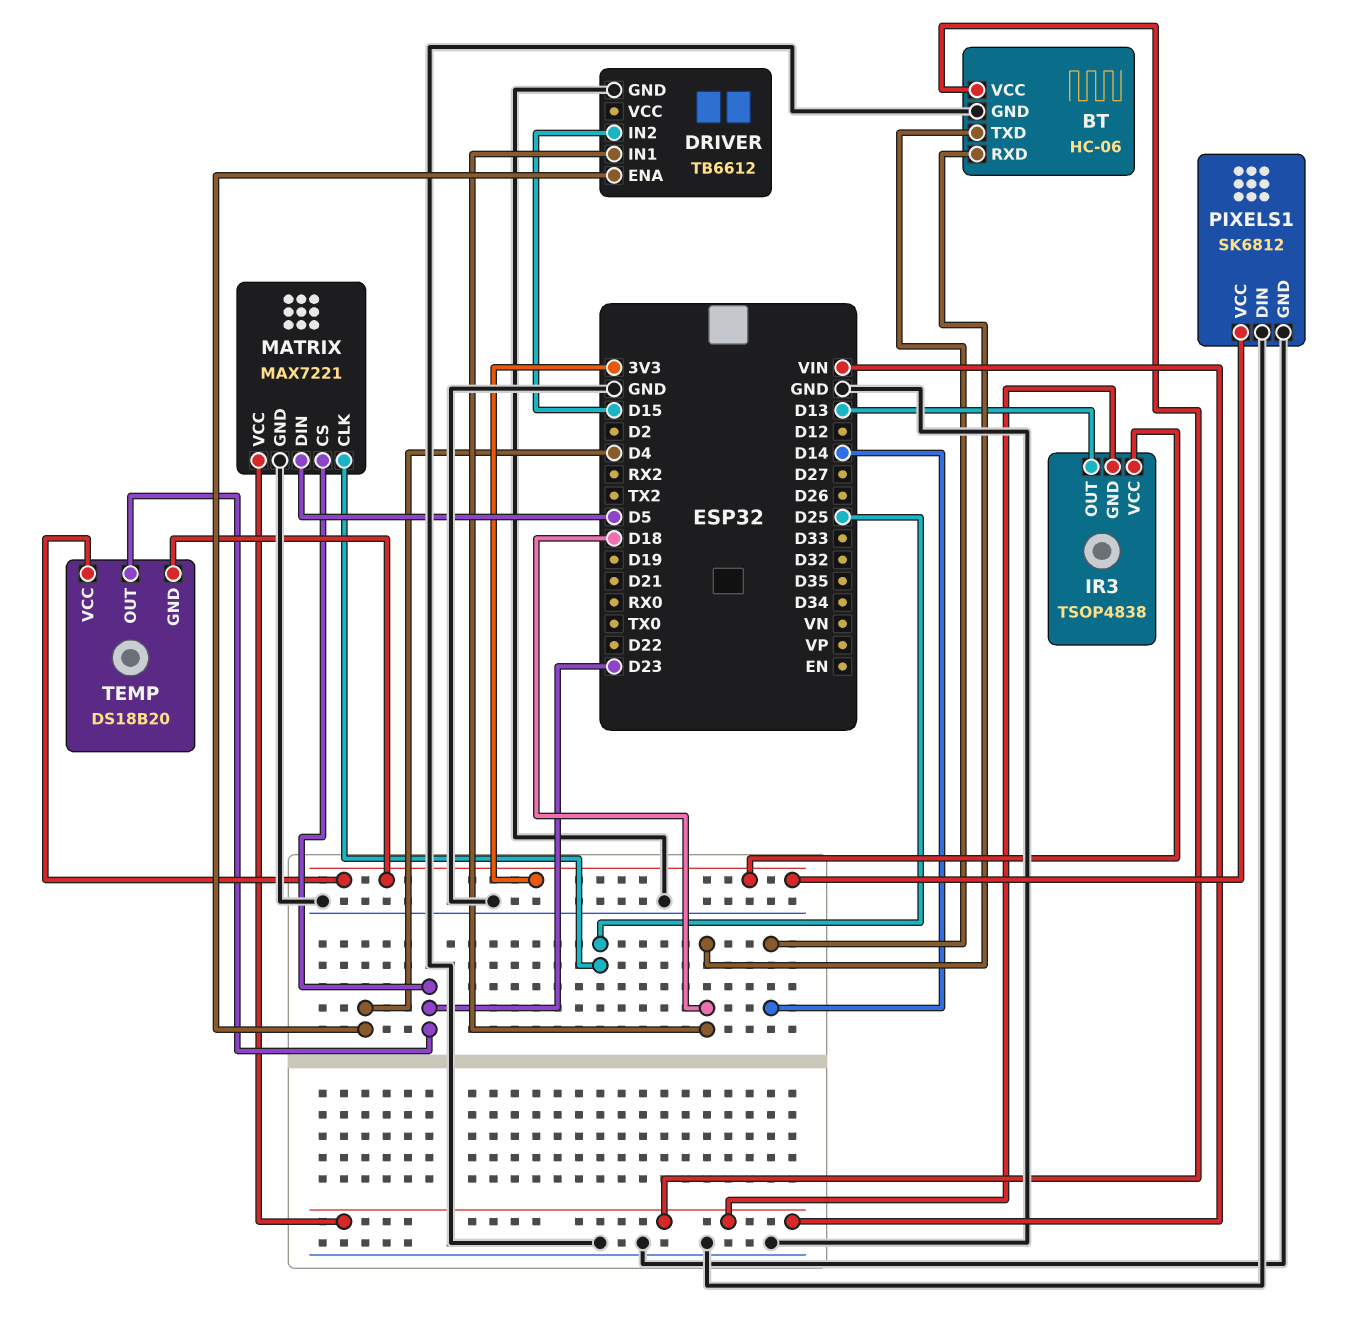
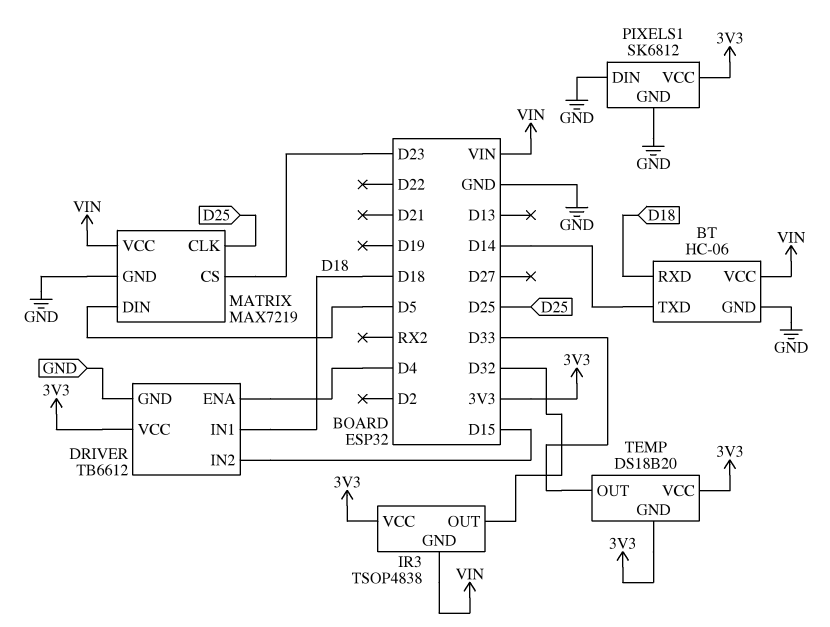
DRIVER pin VCC: none -> 3V3
IR3 pin OUT: D13 -> D32
MATRIX: MAX7221 -> MAX7219
TEMP pin OUT: D23 -> D33

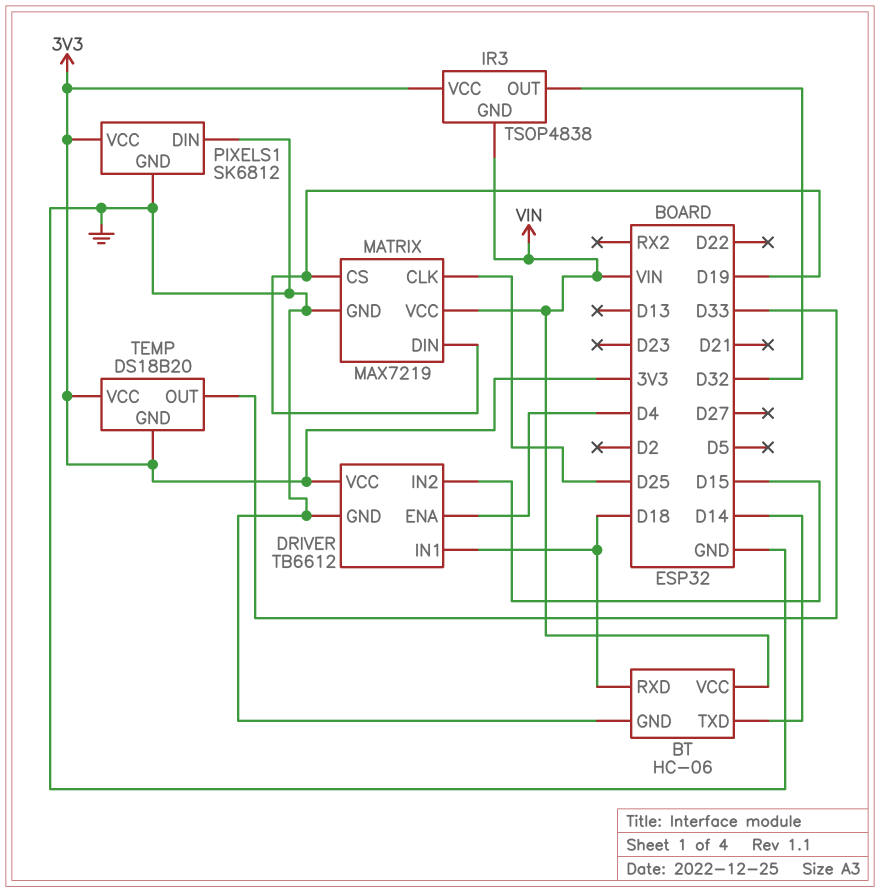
MATRIX pin CS: D23 -> D19
MATRIX pin DIN: D5 -> D19

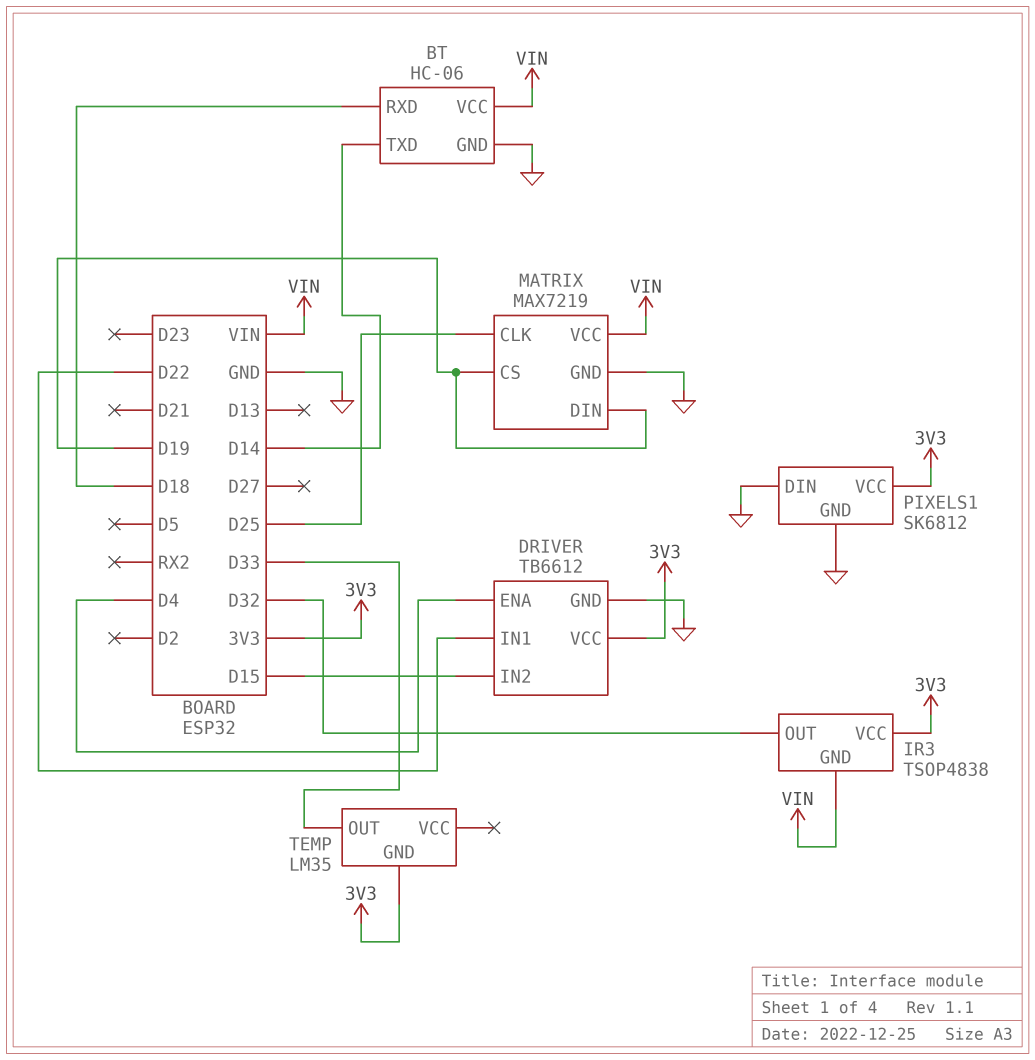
DRIVER pin IN1: D18 -> D22
TEMP: DS18B20 -> LM35
TEMP pin VCC: 3V3 -> none

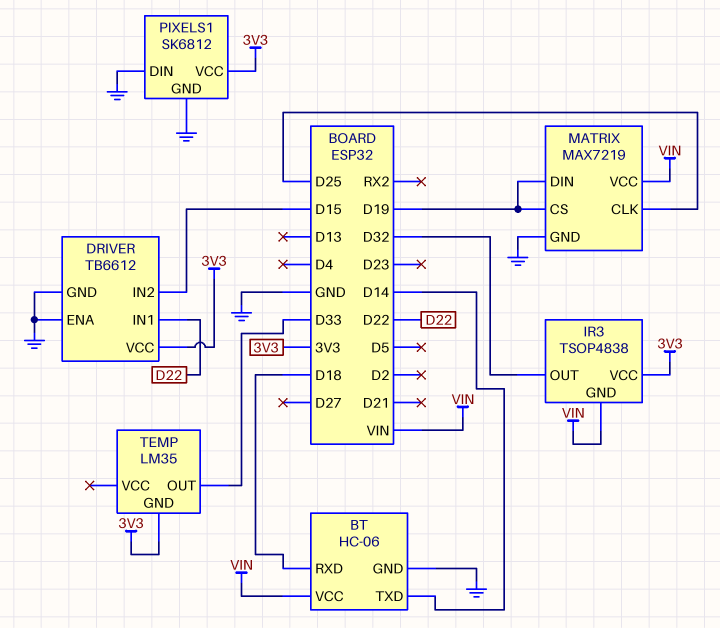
DRIVER pin ENA: D4 -> GND

